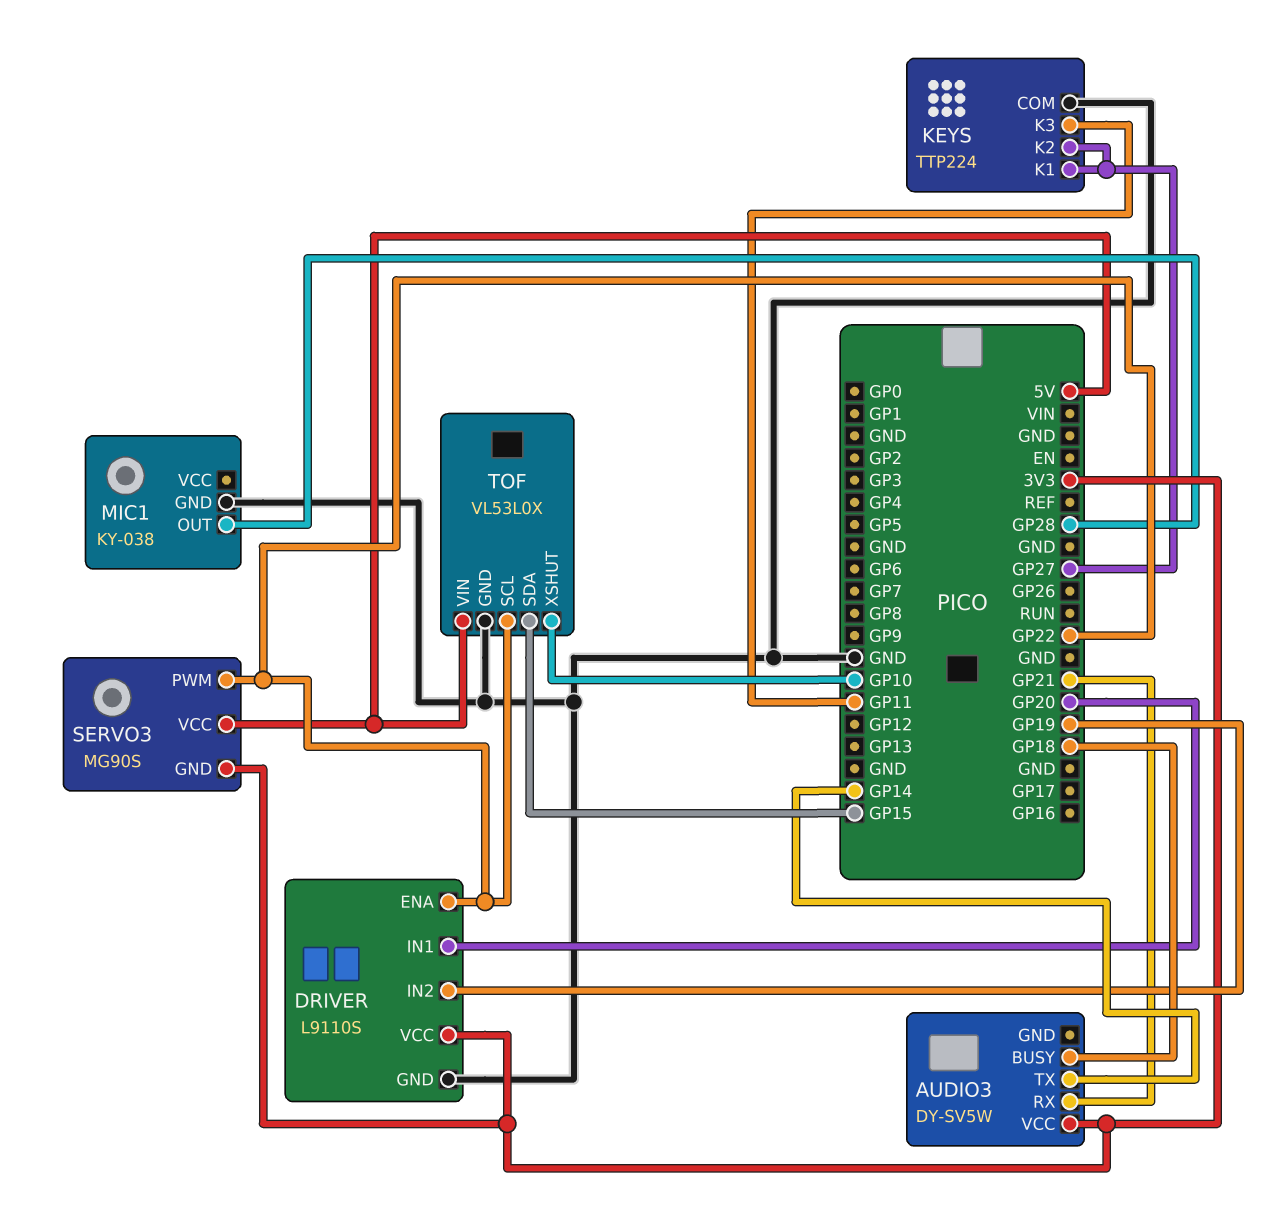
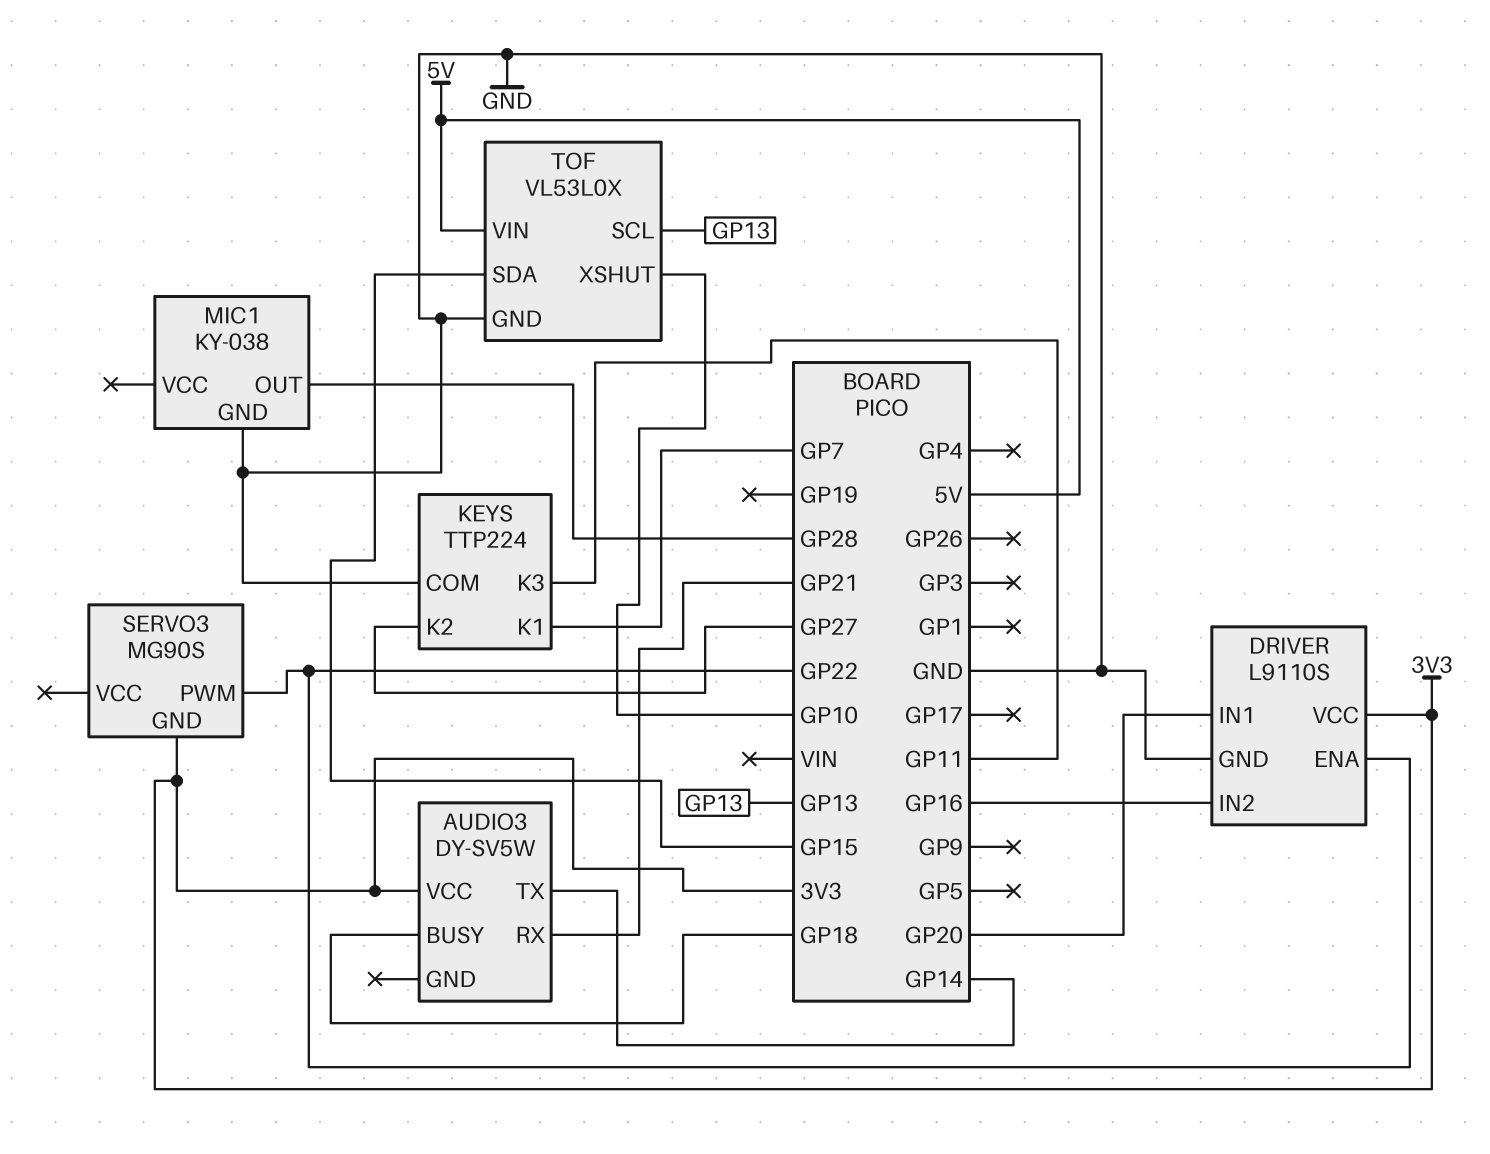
DRIVER pin IN2: GP19 -> GP16
KEYS pin K1: GP27 -> GP7
SERVO3 pin VCC: 5V -> none
TOF pin SCL: GP22 -> GP13

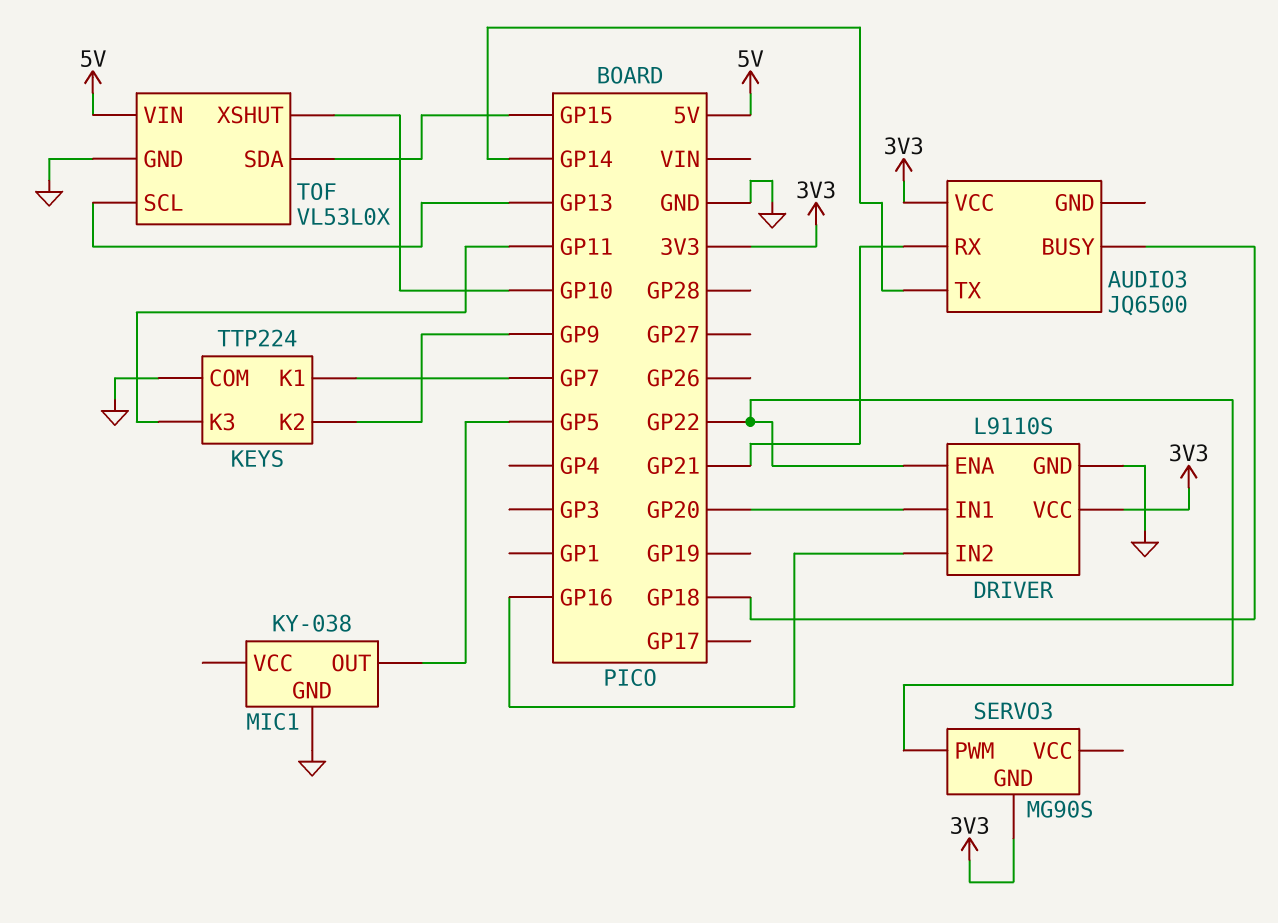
AUDIO3: DY-SV5W -> JQ6500
KEYS pin K2: GP27 -> GP9
MIC1 pin OUT: GP28 -> GP5

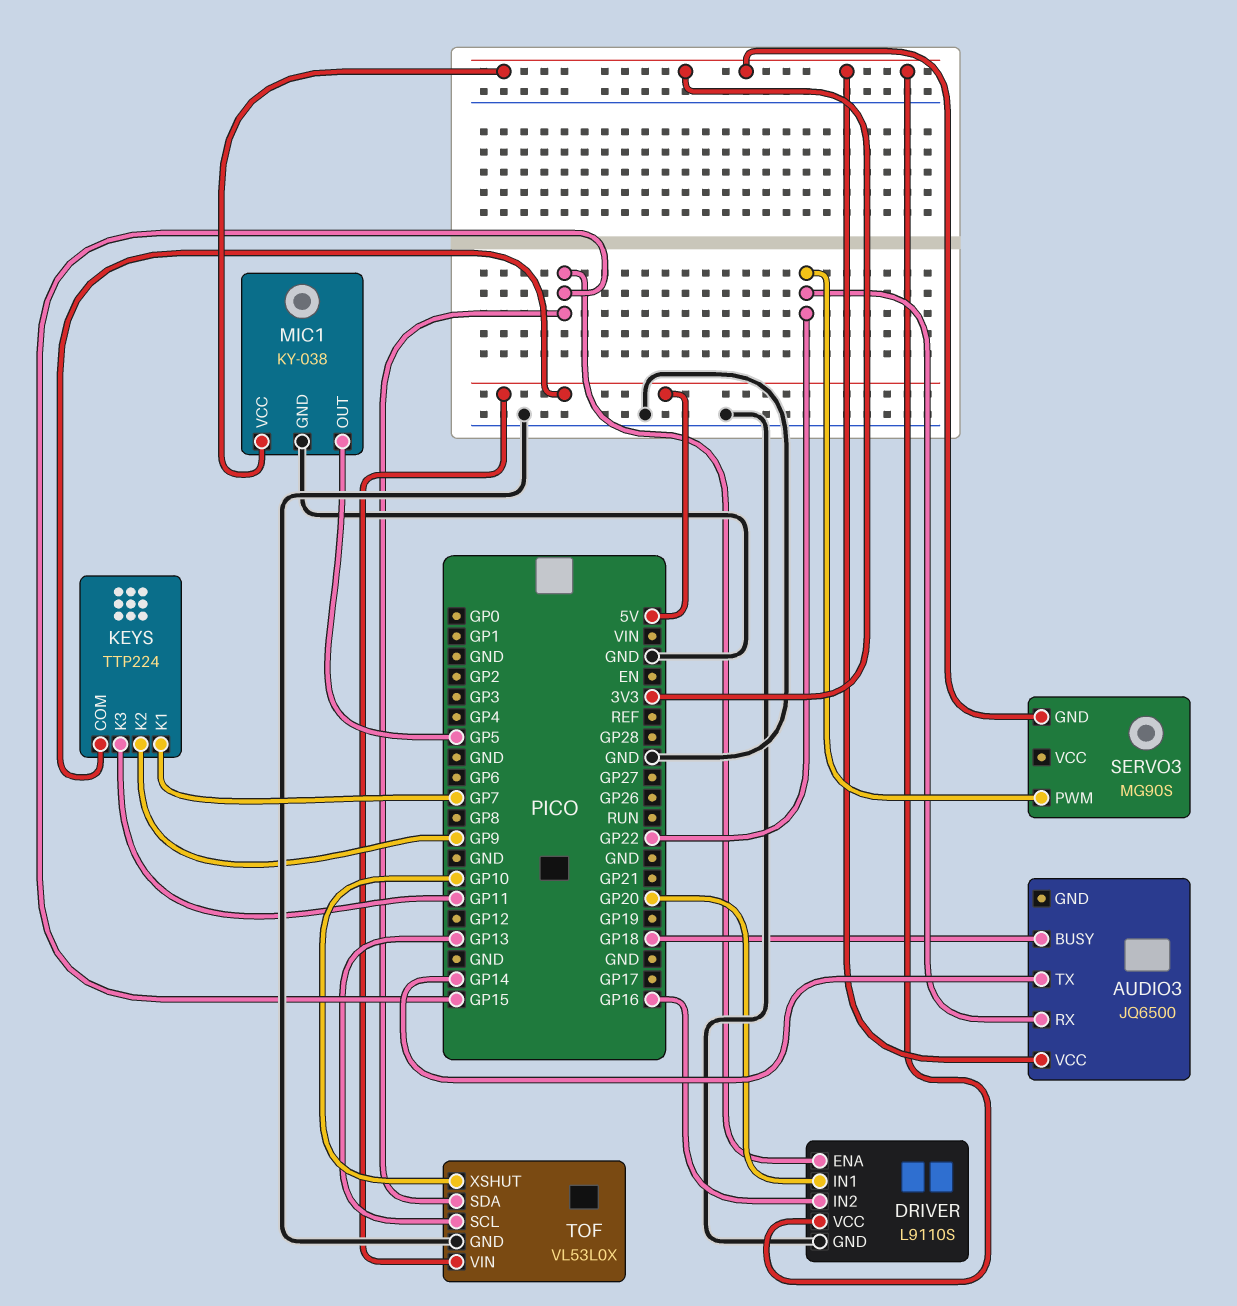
AUDIO3 pin RX: GP21 -> GP22
DRIVER pin ENA: GP22 -> GP15
KEYS pin COM: GND -> 5V
MIC1 pin VCC: none -> 3V3

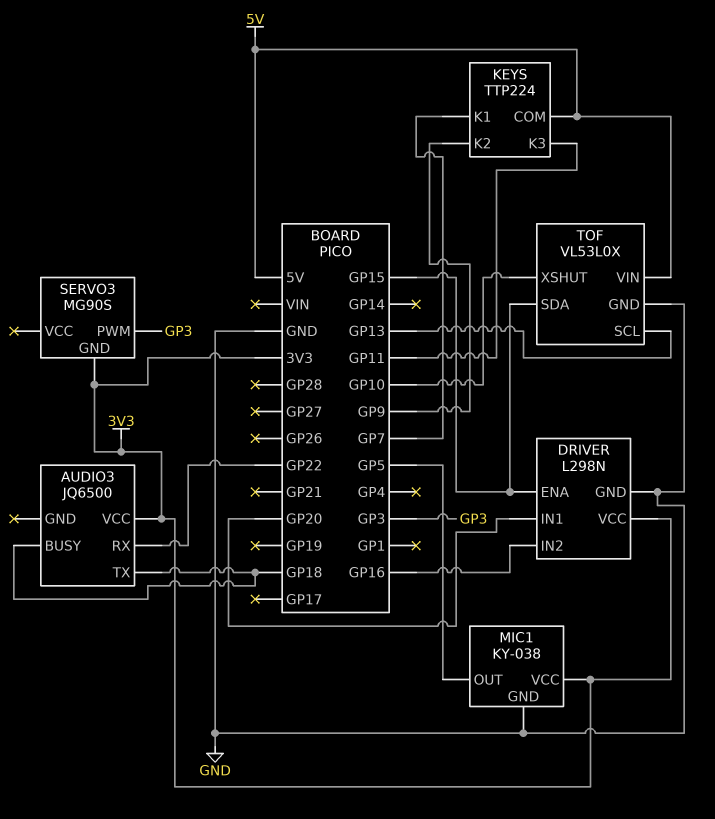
AUDIO3 pin TX: GP14 -> GP18
DRIVER: L9110S -> L298N
SERVO3 pin PWM: GP22 -> GP3

